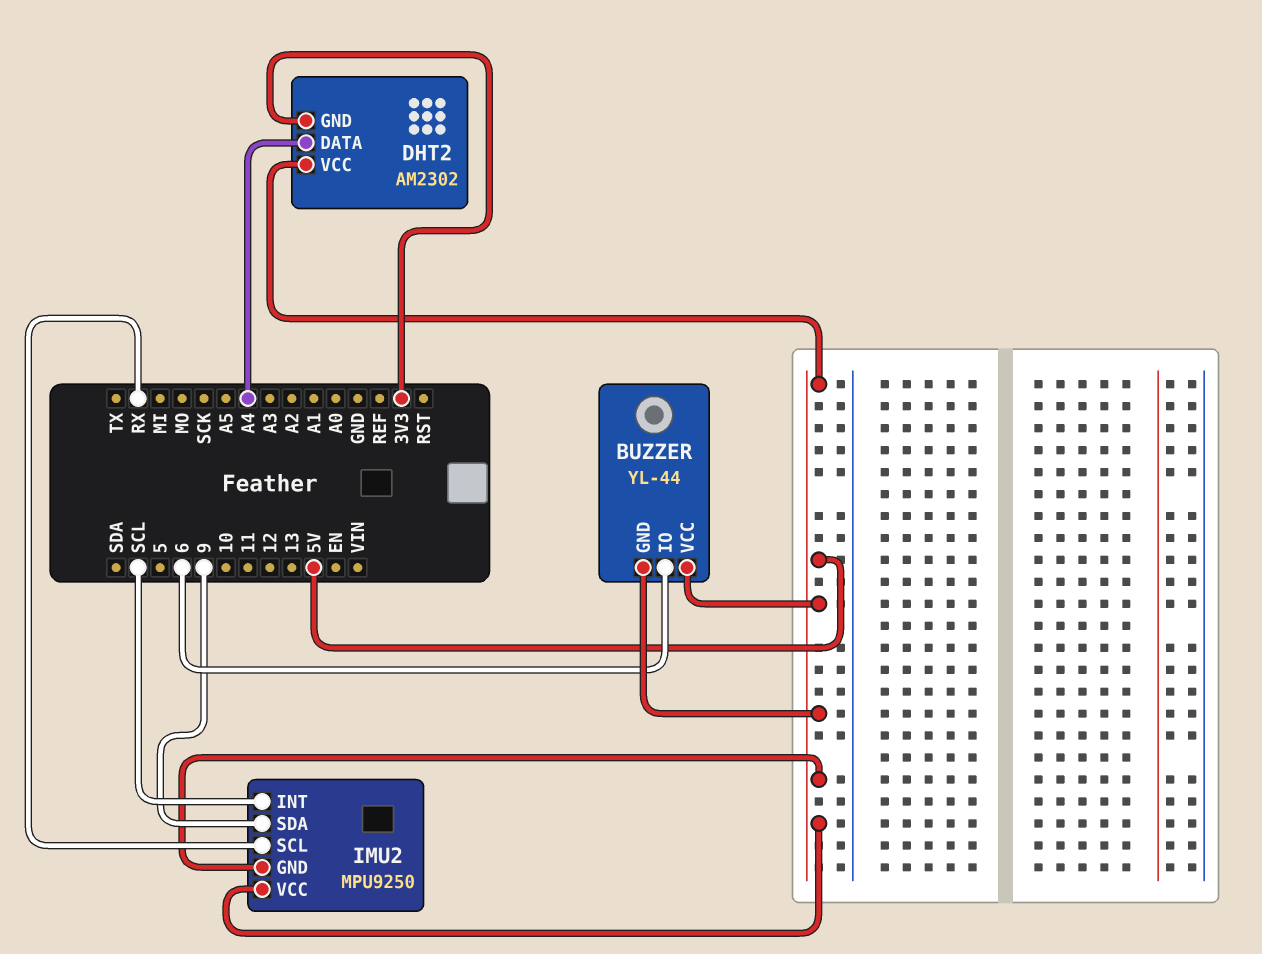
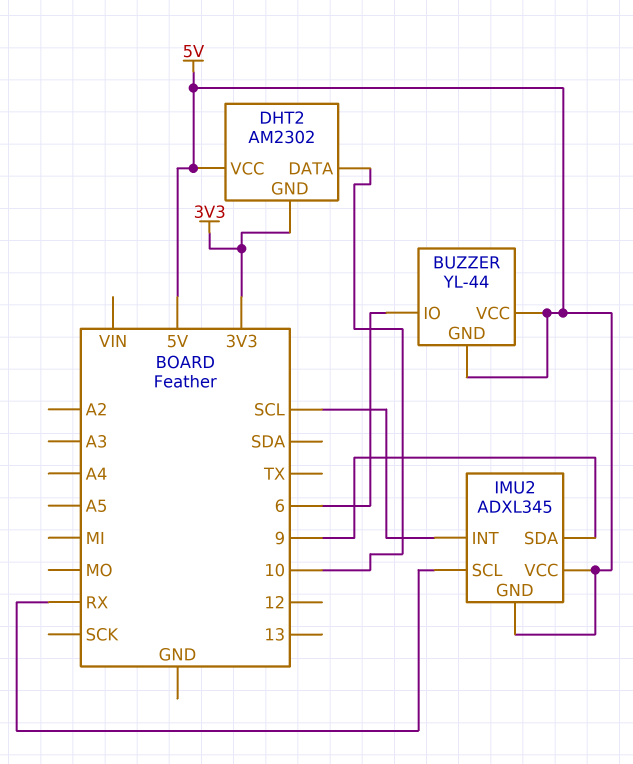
DHT2 pin DATA: A4 -> 10
IMU2: MPU9250 -> ADXL345

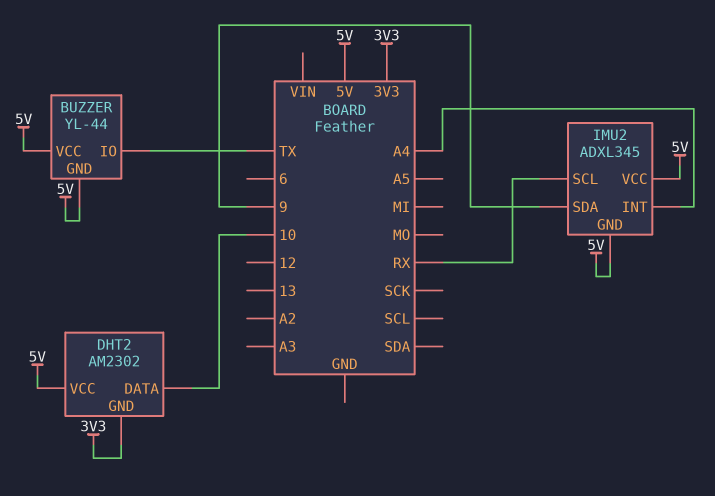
BUZZER pin IO: 6 -> TX
IMU2 pin INT: SCL -> A4

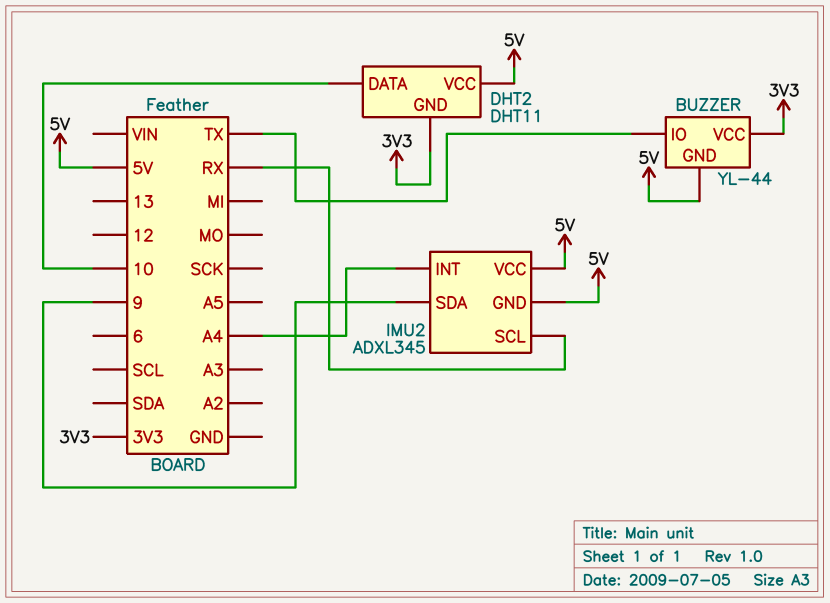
BUZZER pin VCC: 5V -> 3V3
DHT2: AM2302 -> DHT11

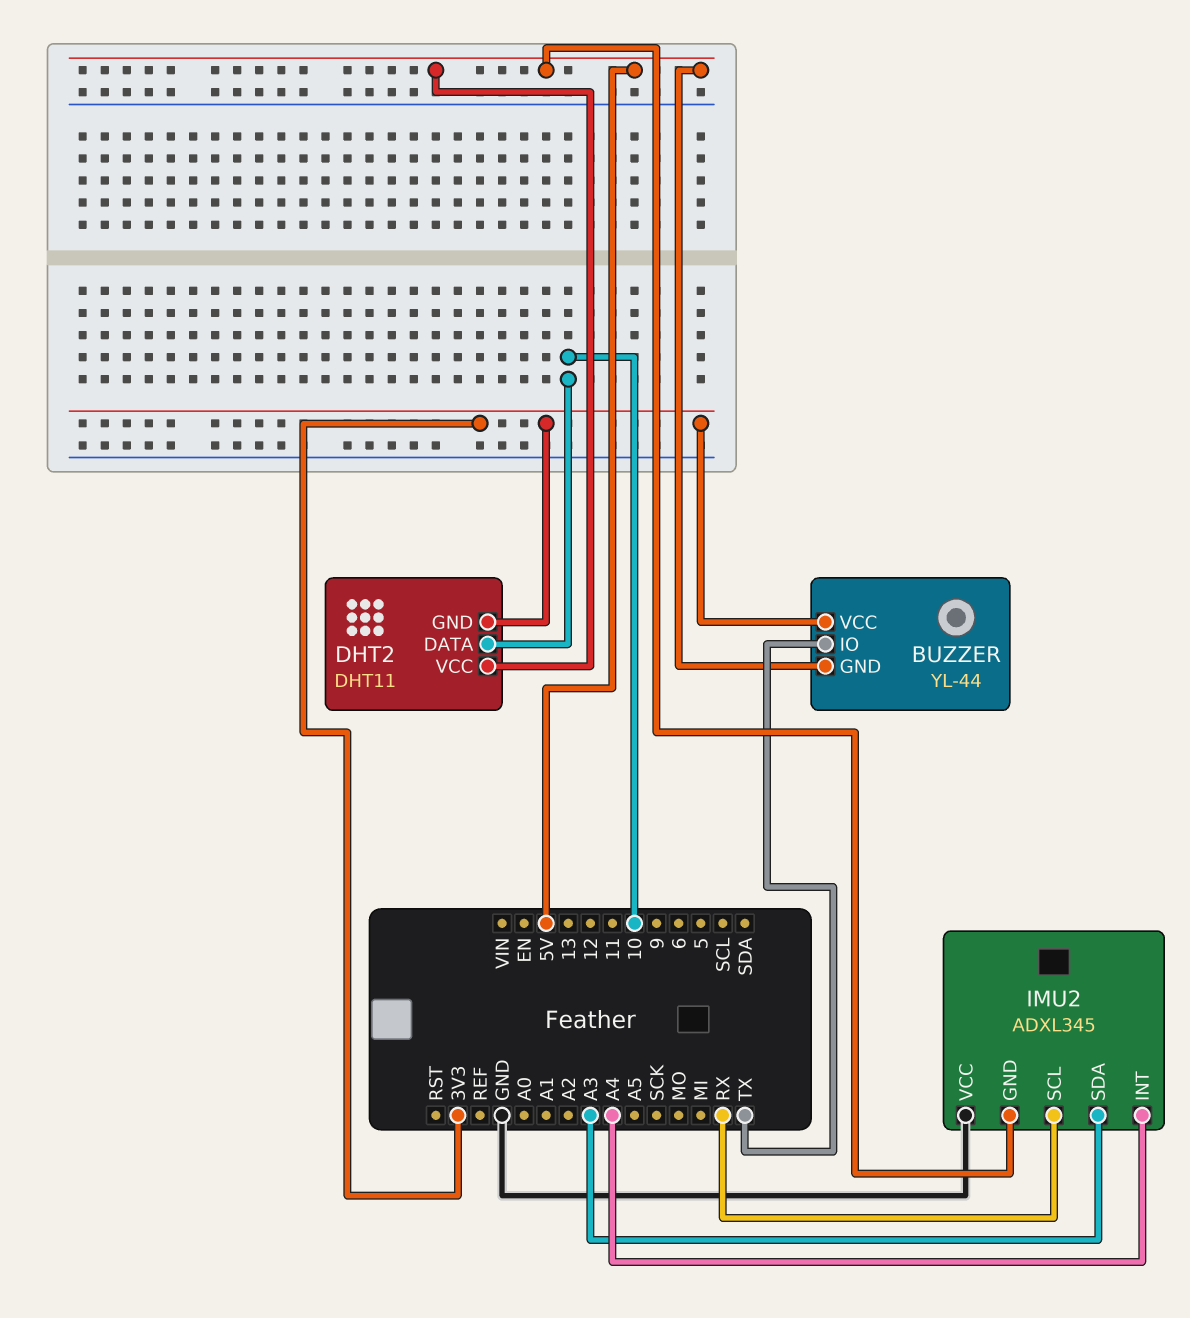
IMU2 pin SDA: 9 -> A3
IMU2 pin VCC: 5V -> GND

